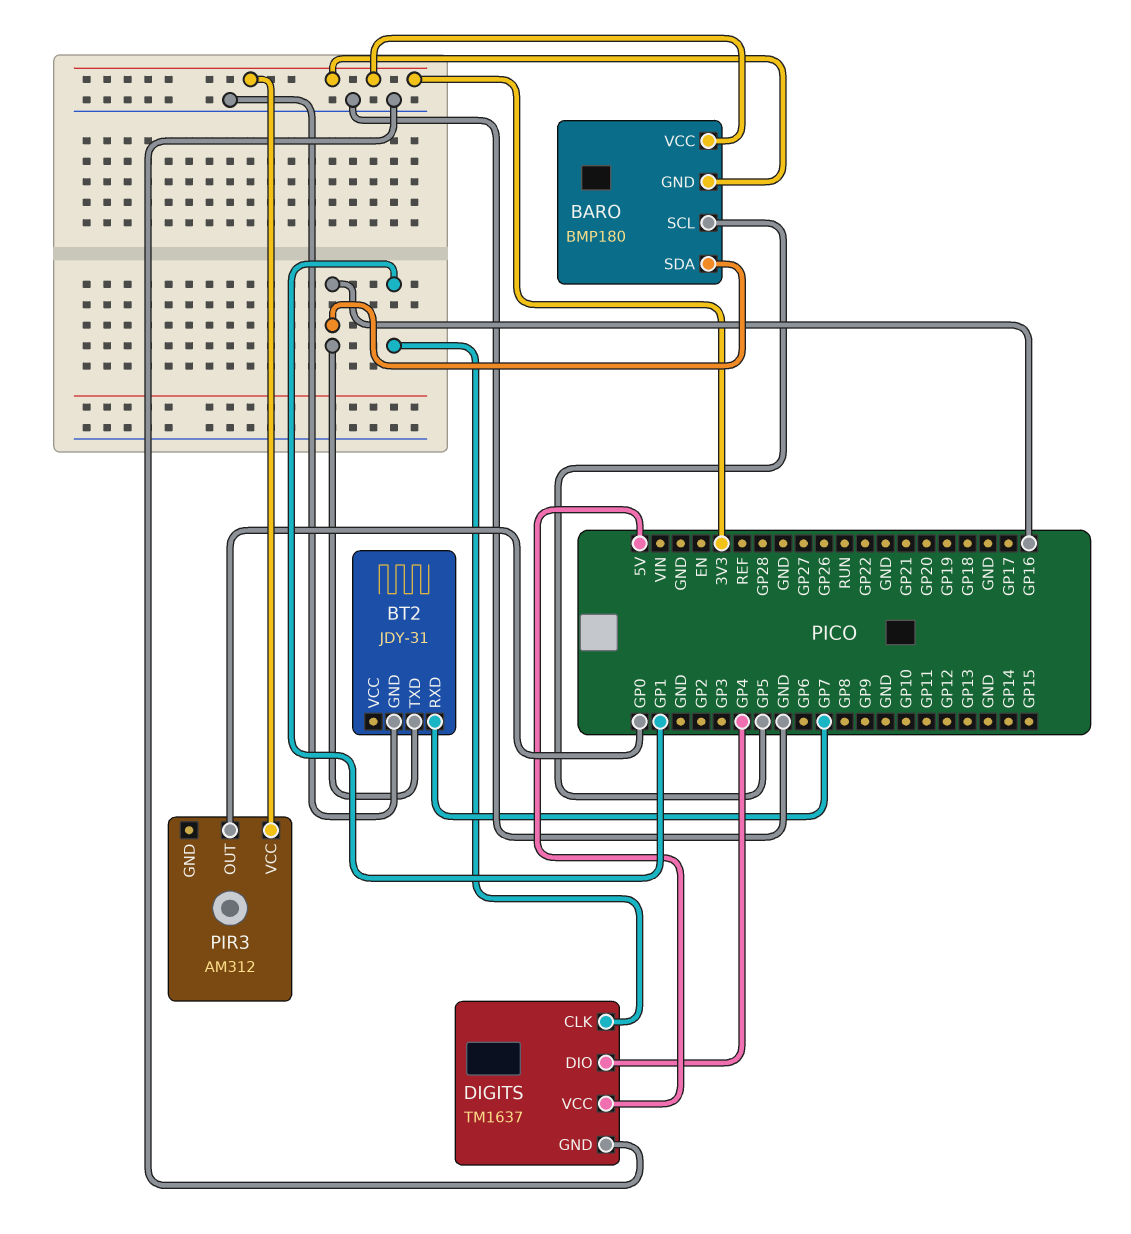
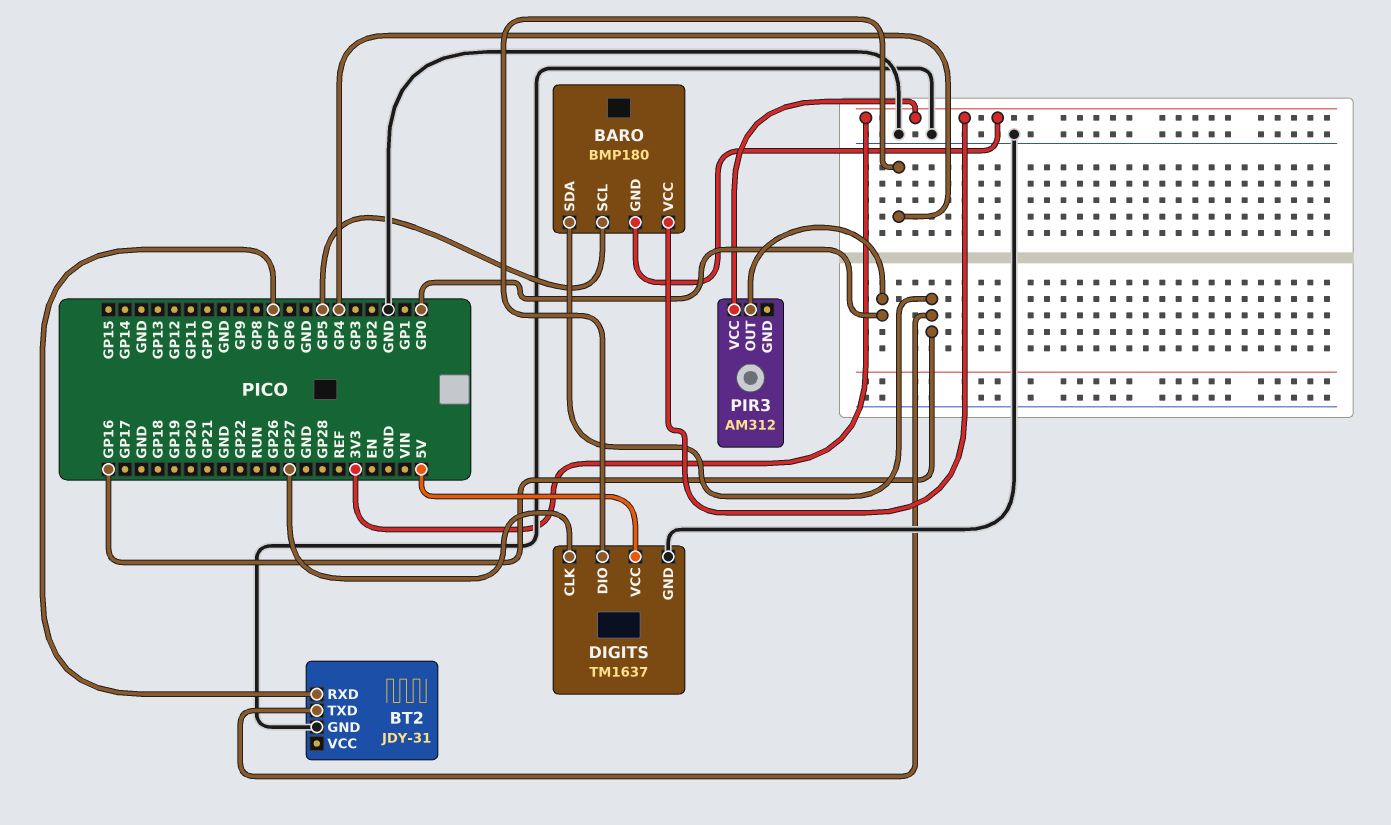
DIGITS pin CLK: GP1 -> GP27

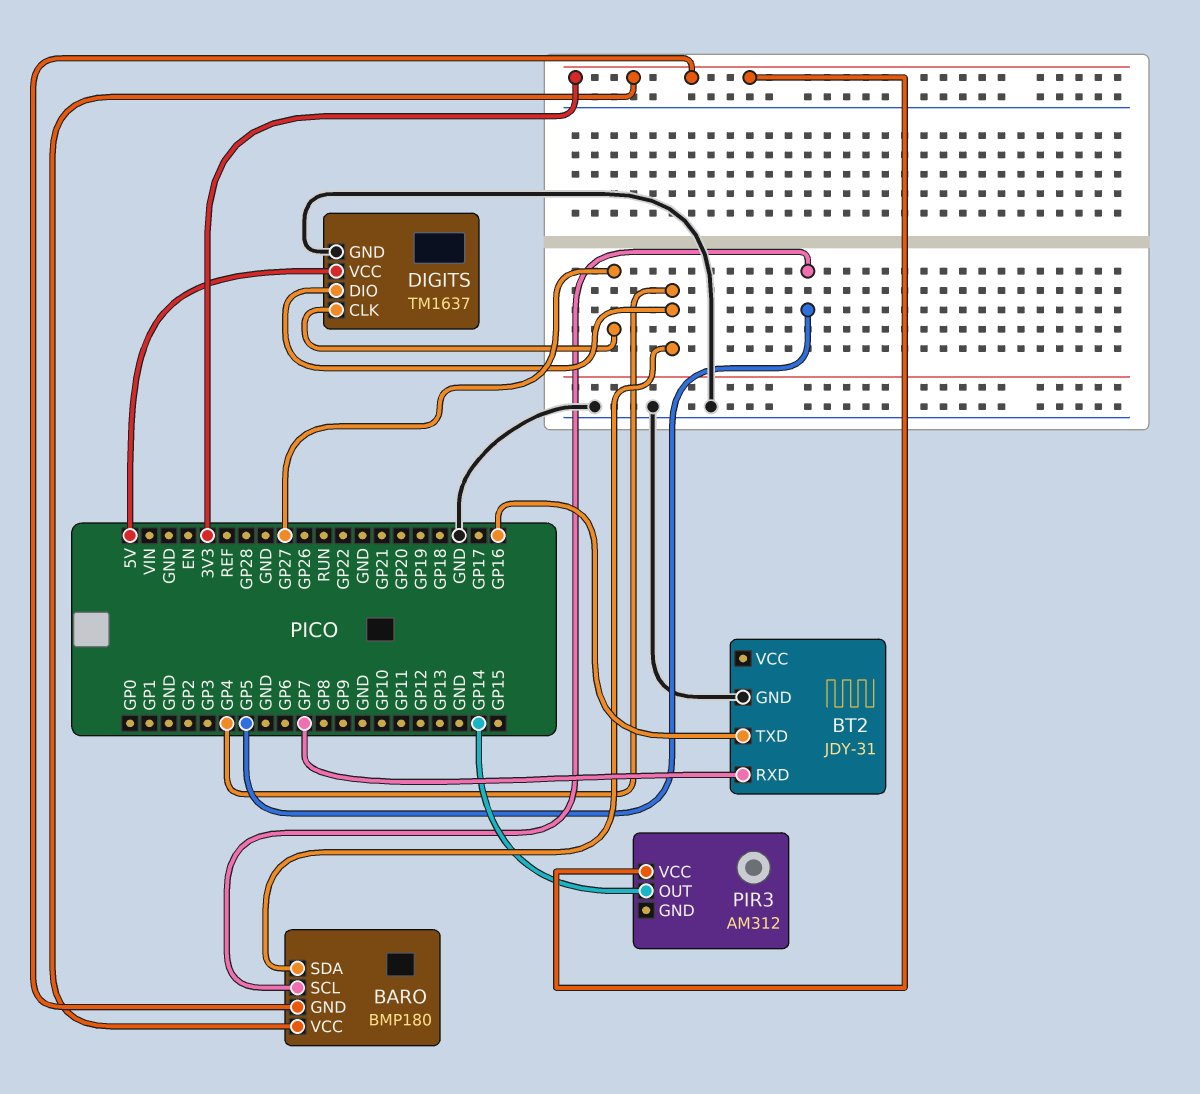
BARO pin SDA: GP16 -> GP4
PIR3 pin OUT: GP0 -> GP14

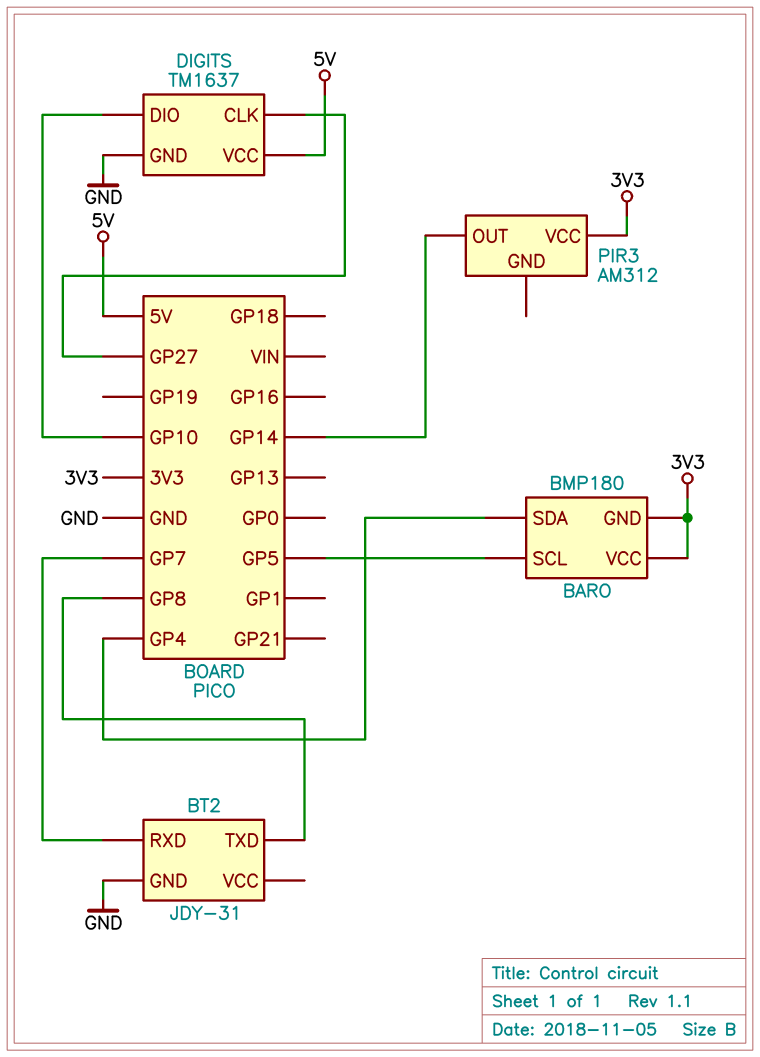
BT2 pin TXD: GP16 -> GP8
DIGITS pin DIO: GP4 -> GP10

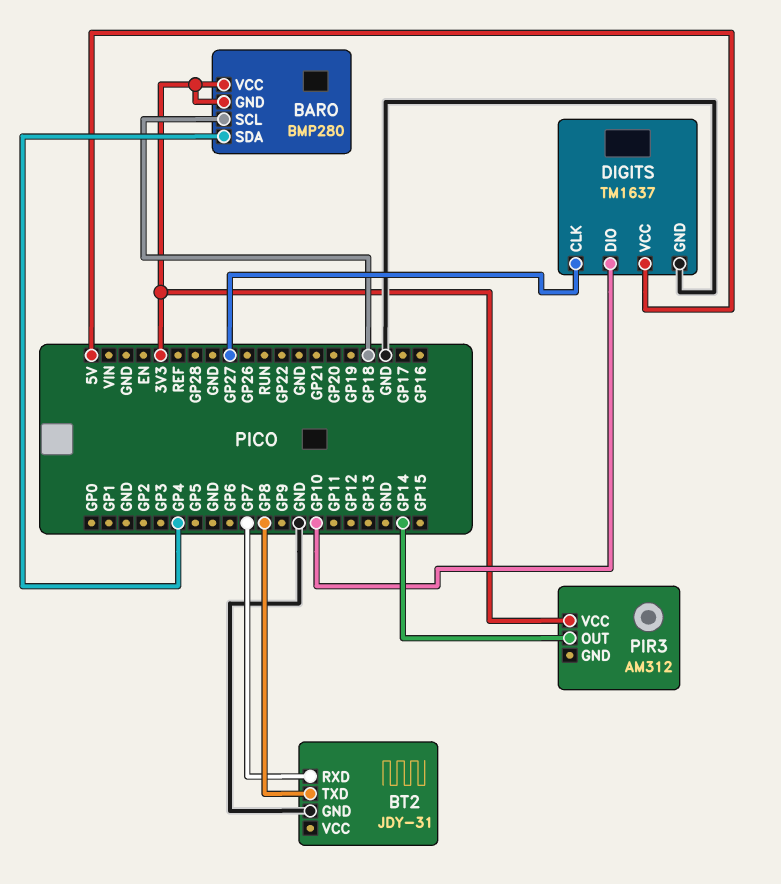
BARO: BMP180 -> BMP280
BARO pin SCL: GP5 -> GP18

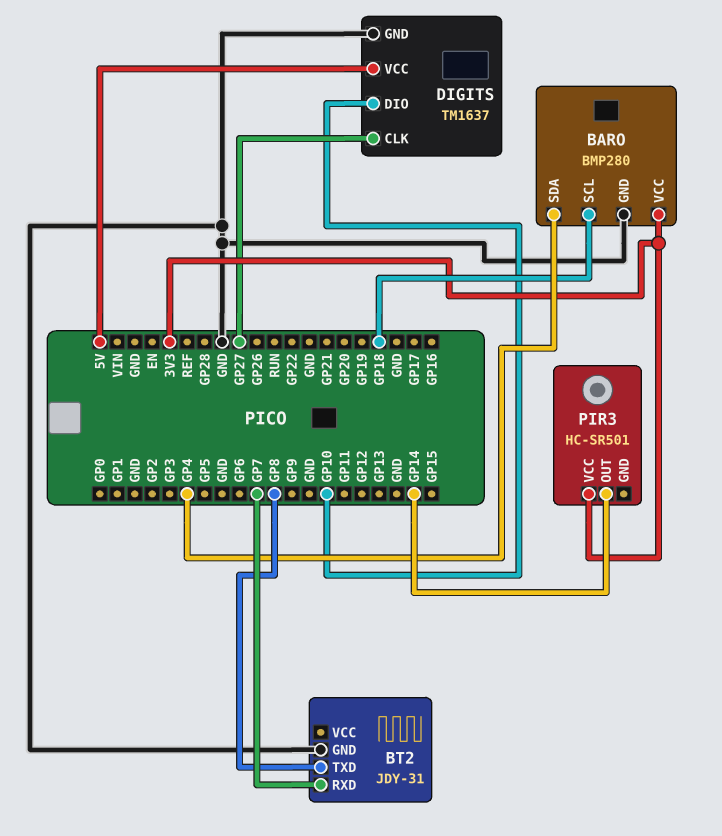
BARO pin GND: 3V3 -> GND
PIR3: AM312 -> HC-SR501

